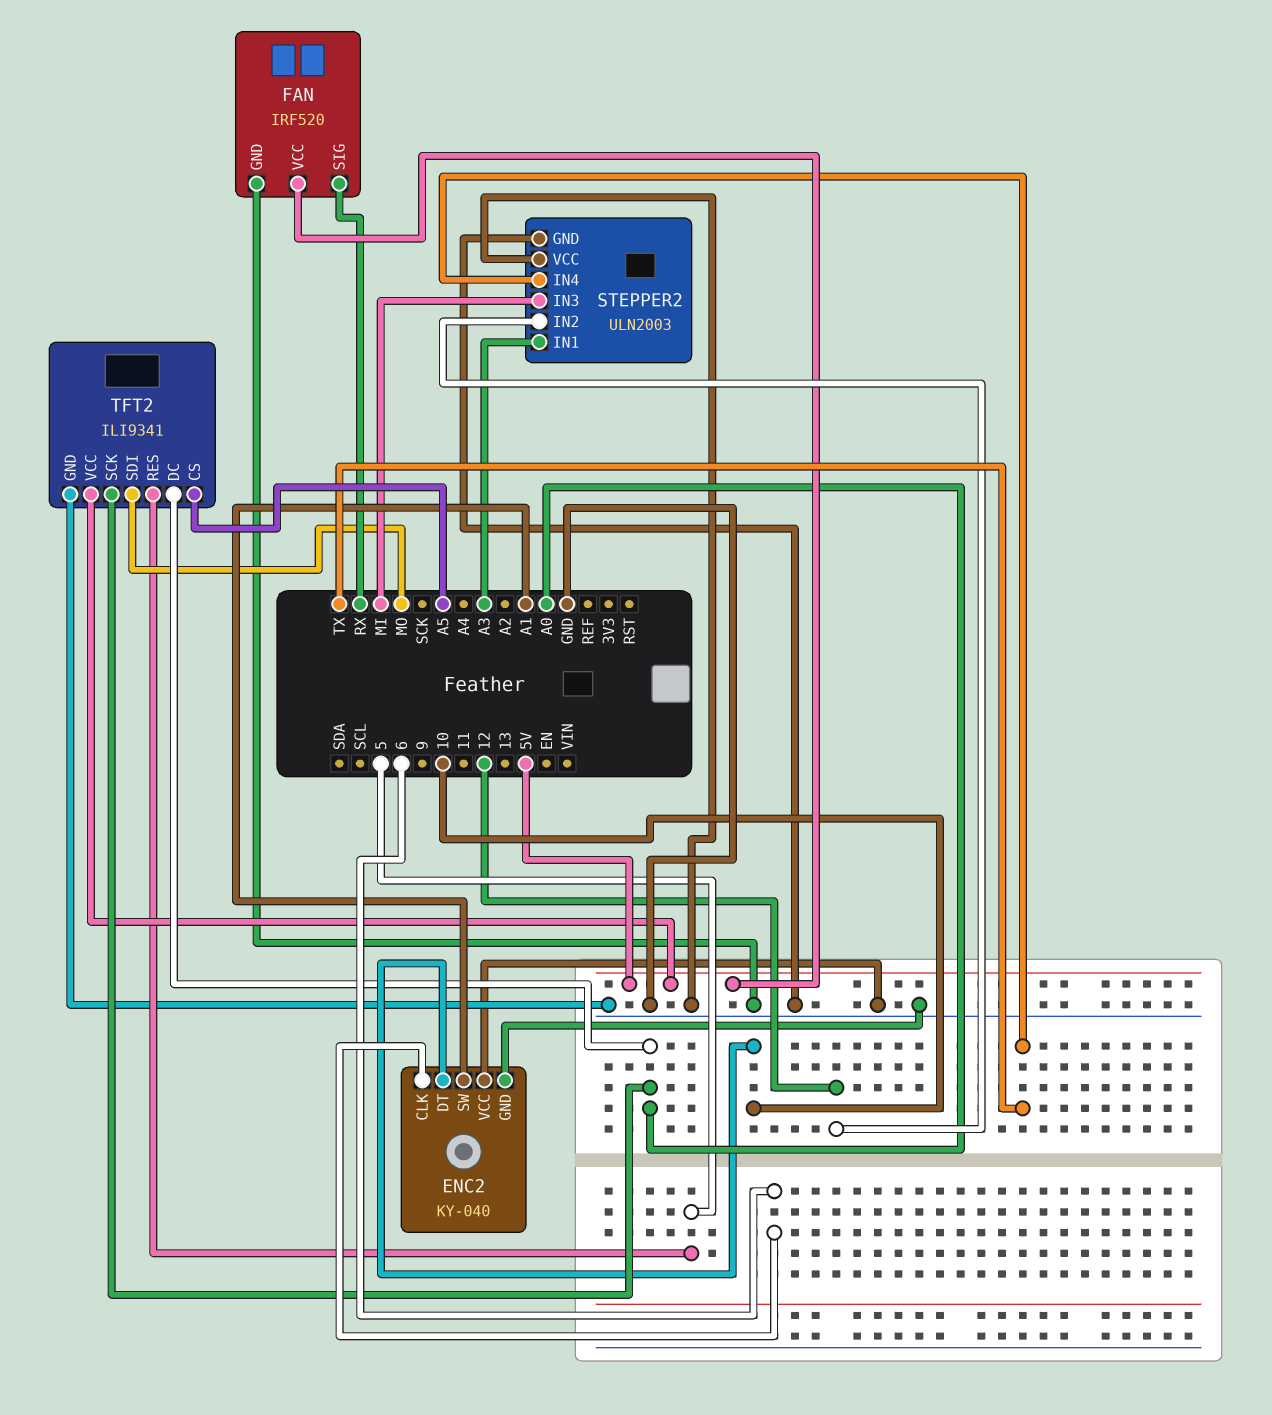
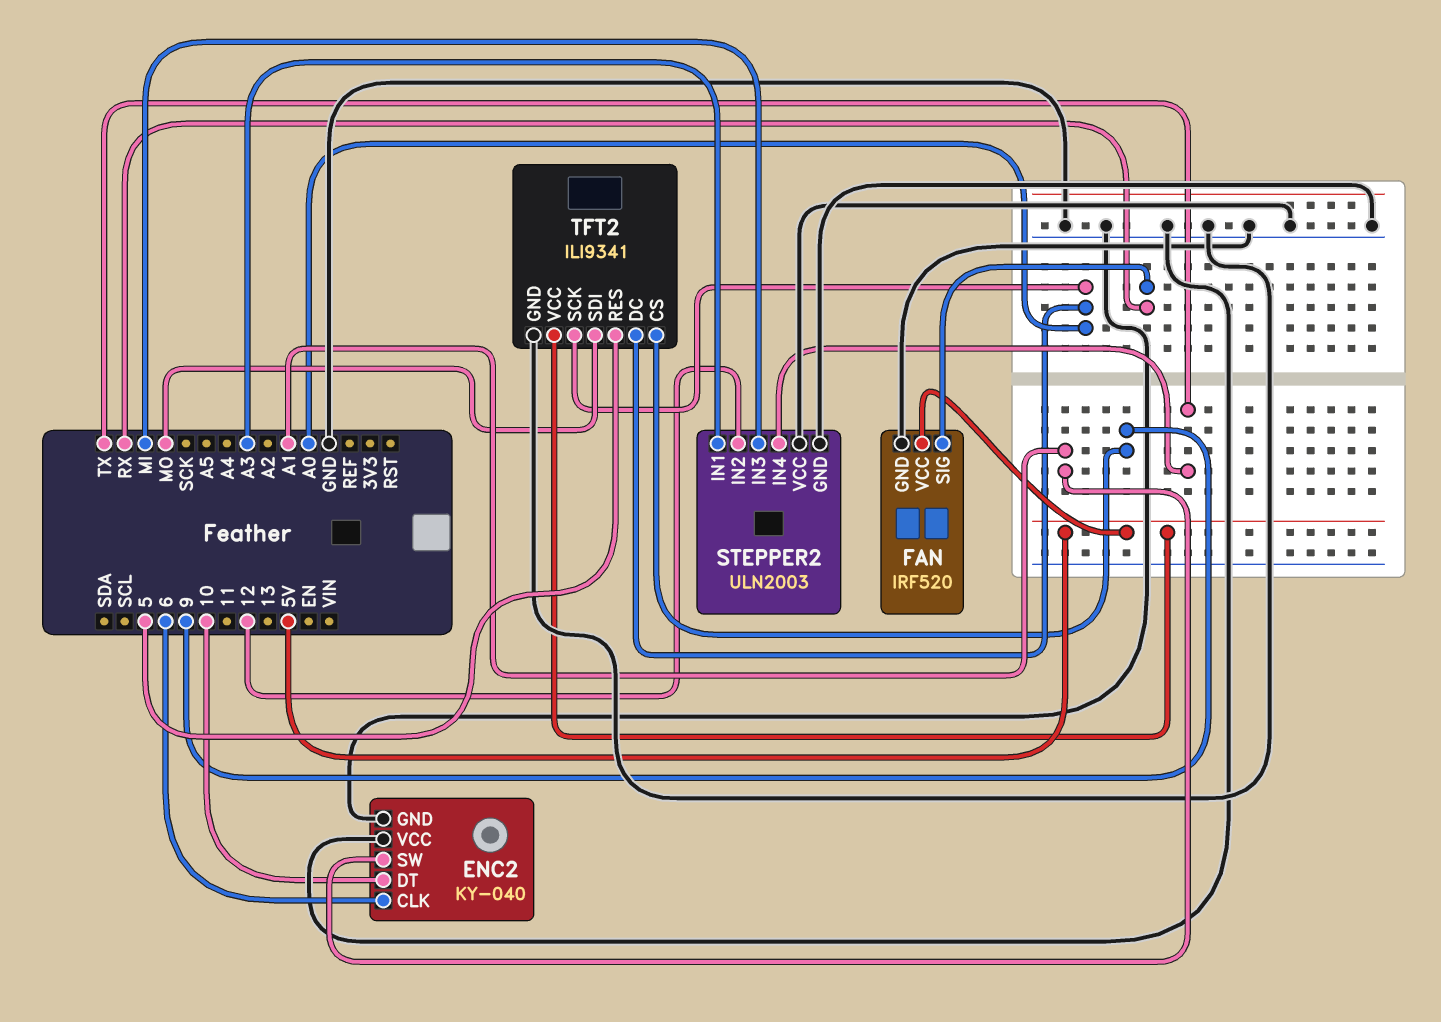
TFT2 pin CS: A5 -> 9

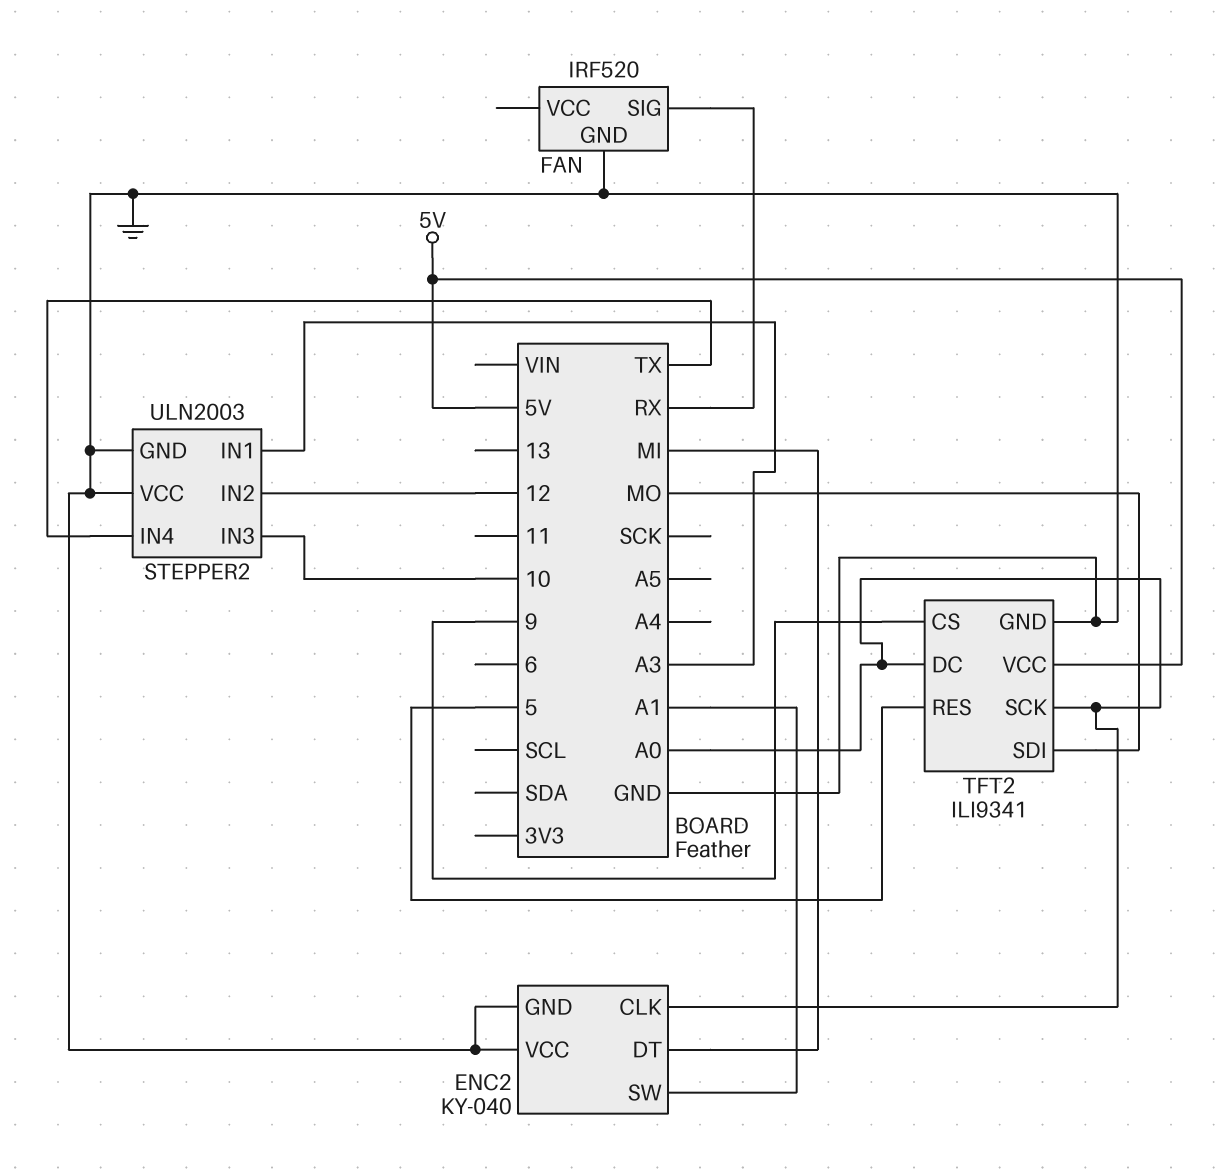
ENC2 pin CLK: 6 -> A0
ENC2 pin DT: 10 -> MI
FAN pin VCC: 5V -> none
STEPPER2 pin IN3: MI -> 10

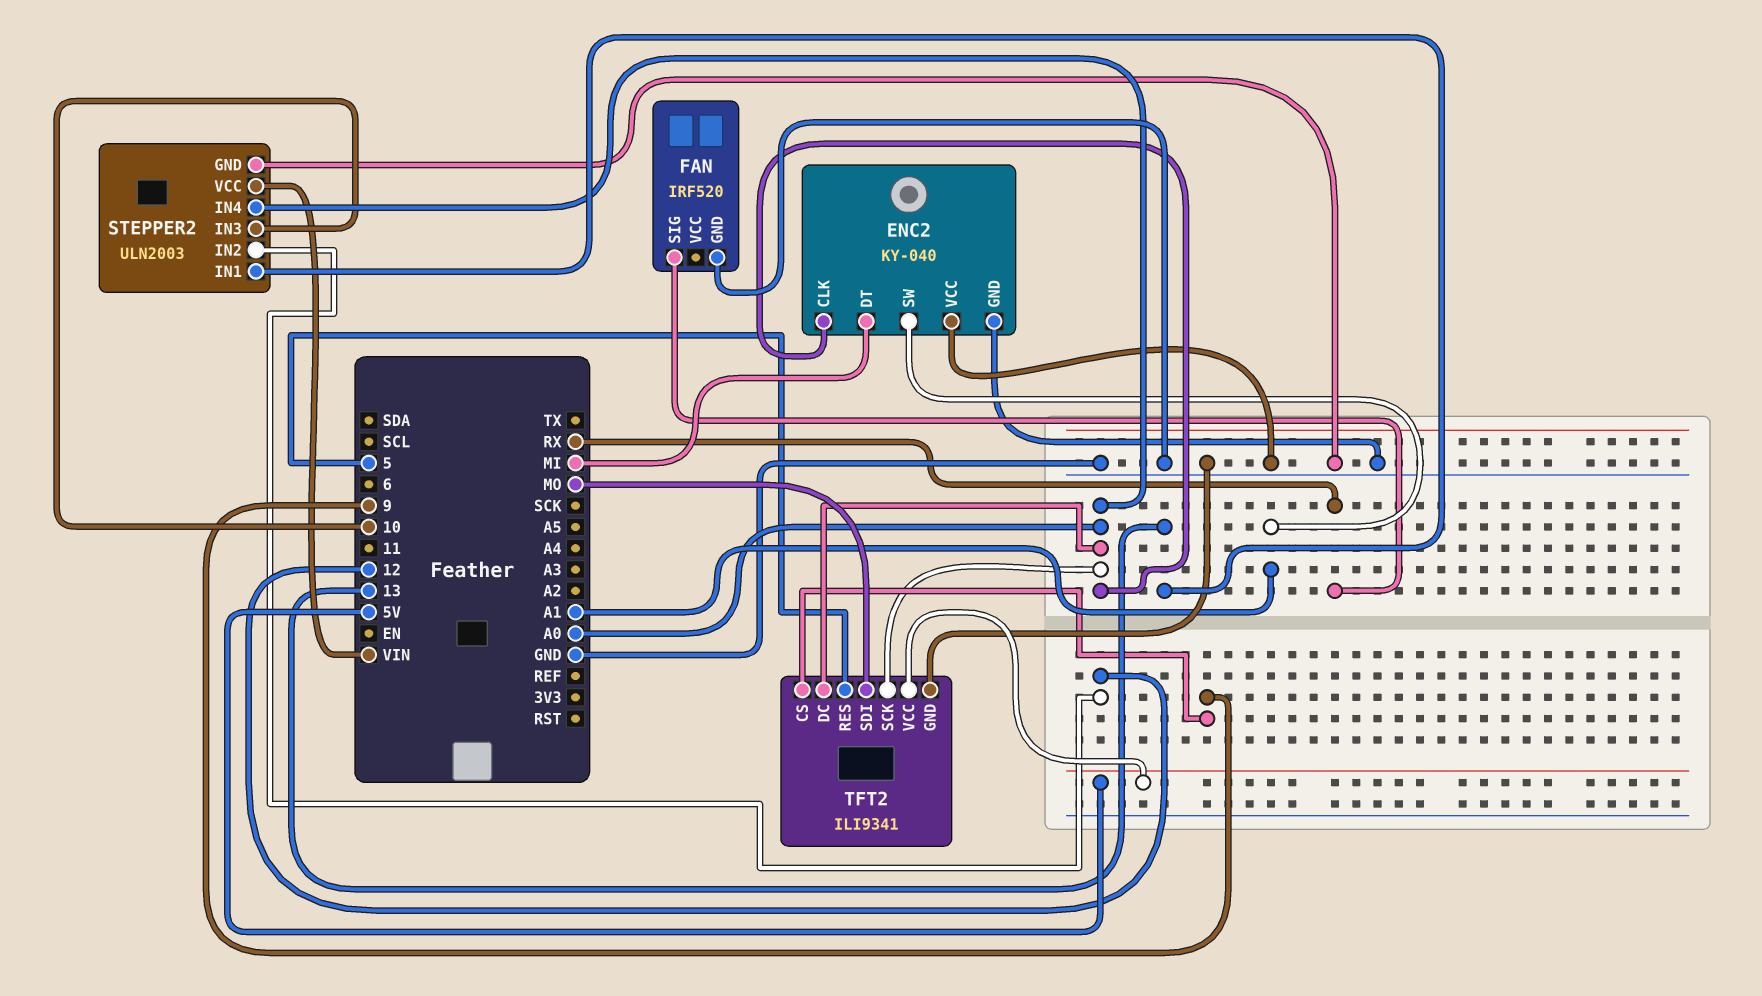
STEPPER2 pin IN1: A3 -> 13
STEPPER2 pin IN4: TX -> A0
STEPPER2 pin VCC: GND -> VIN

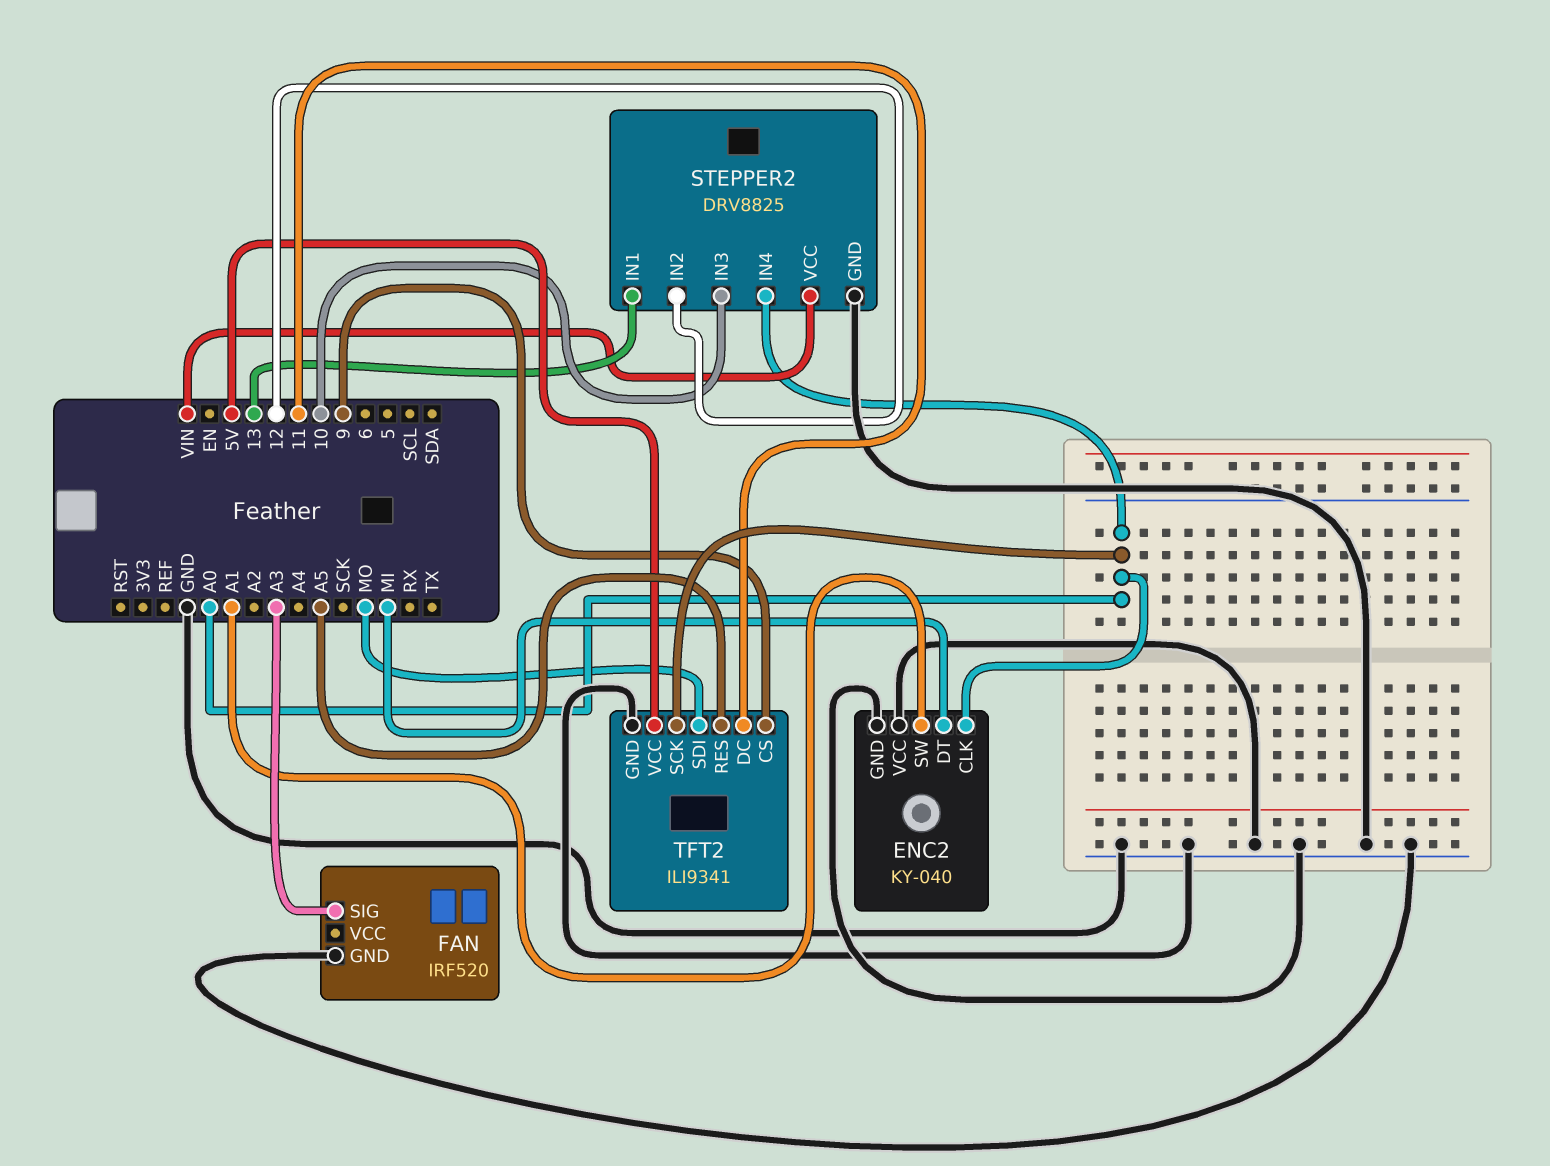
FAN pin SIG: RX -> A3
STEPPER2: ULN2003 -> DRV8825
TFT2 pin DC: A0 -> 11
TFT2 pin RES: 5 -> A5

